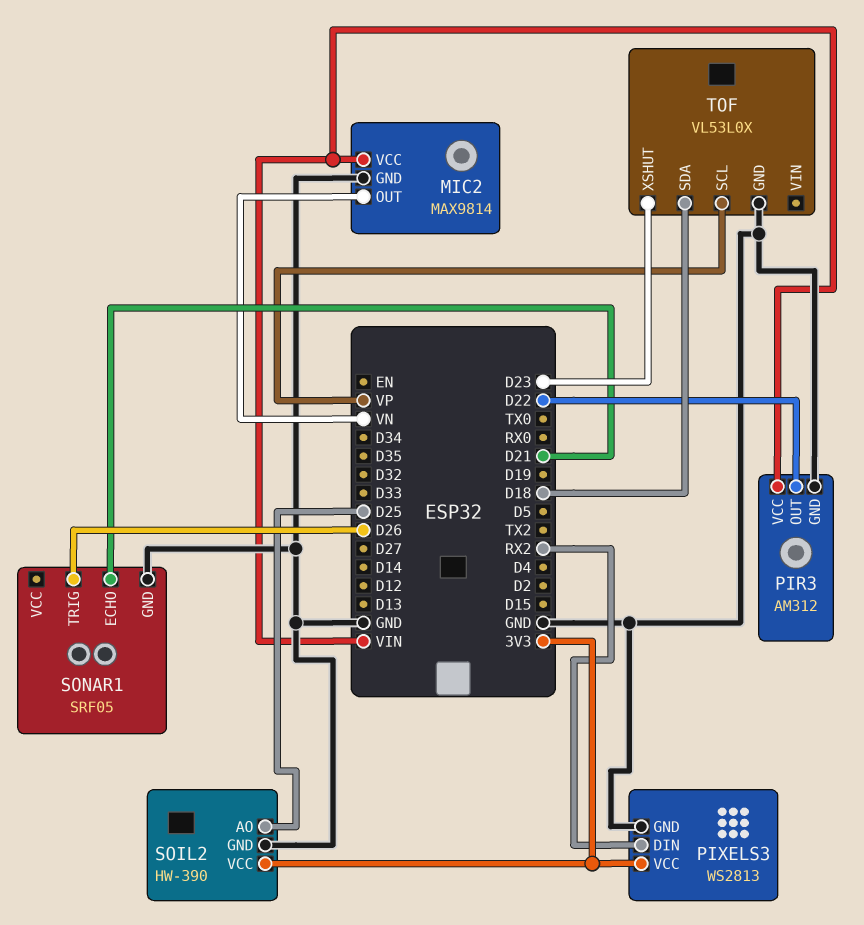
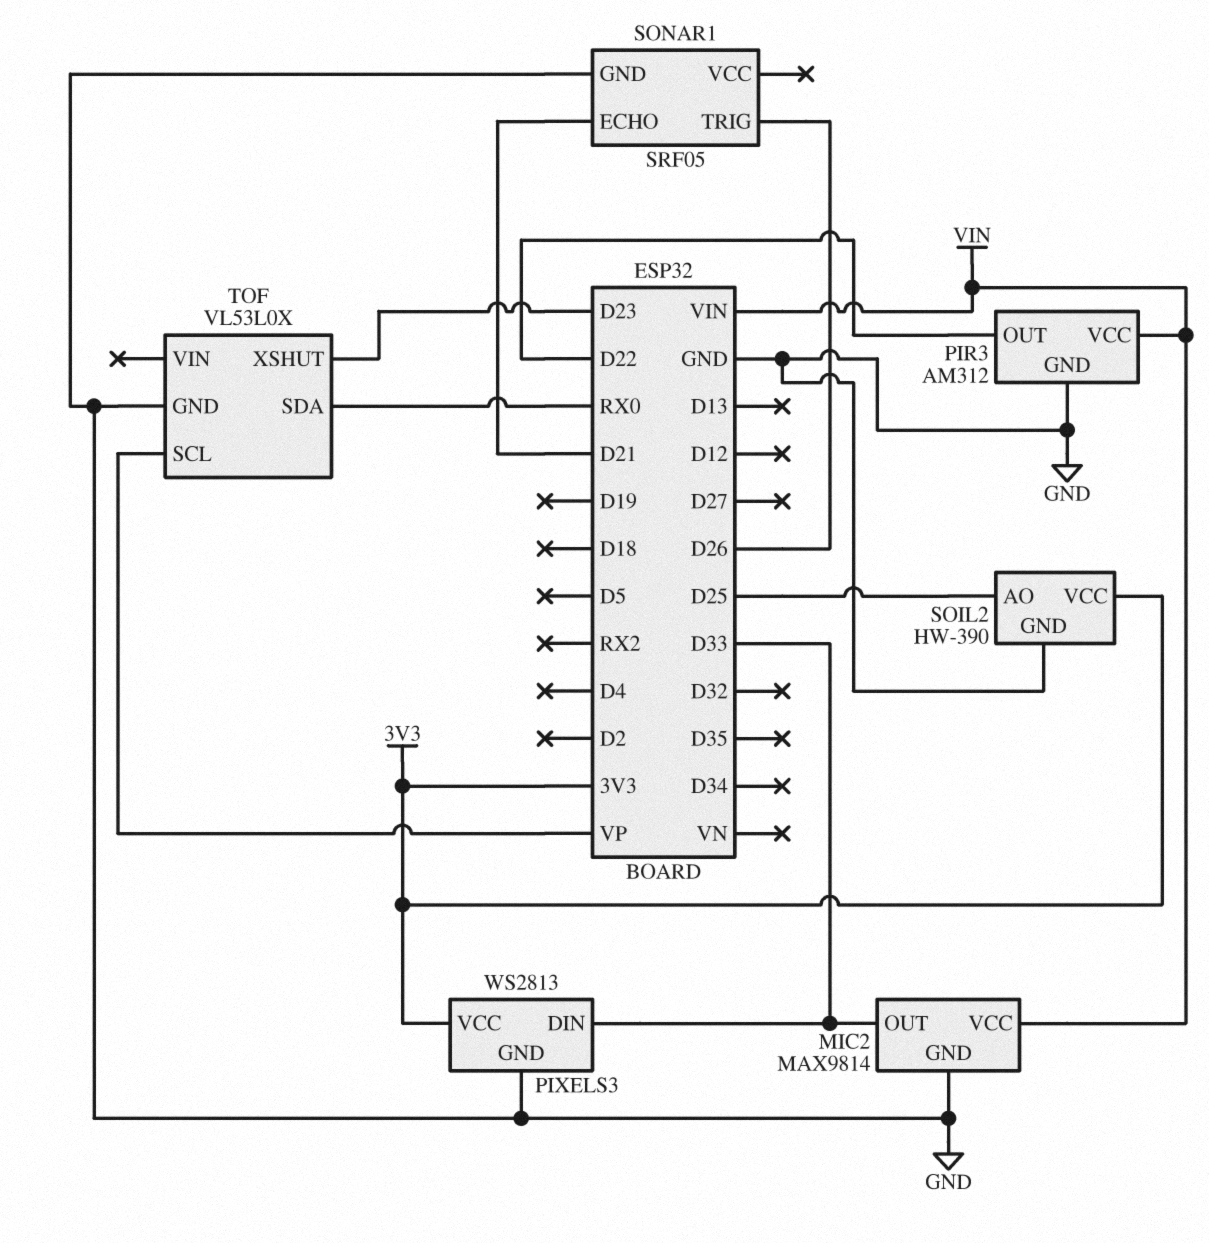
MIC2 pin OUT: VN -> D33
PIXELS3 pin DIN: RX2 -> D33
TOF pin SDA: D18 -> RX0

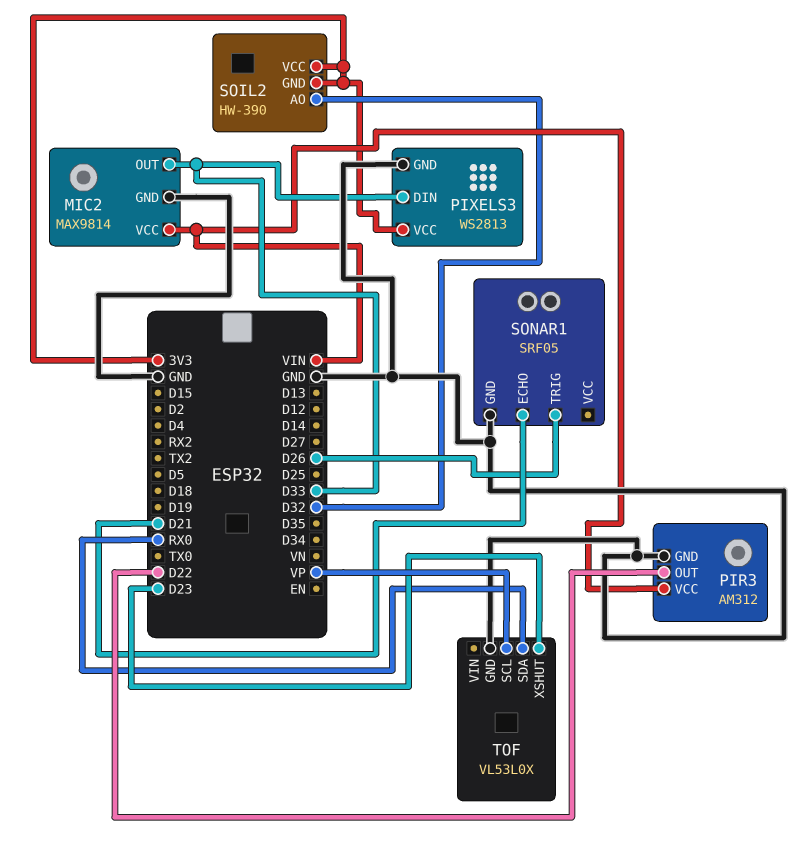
SOIL2 pin AO: D25 -> D32
SOIL2 pin GND: GND -> 3V3

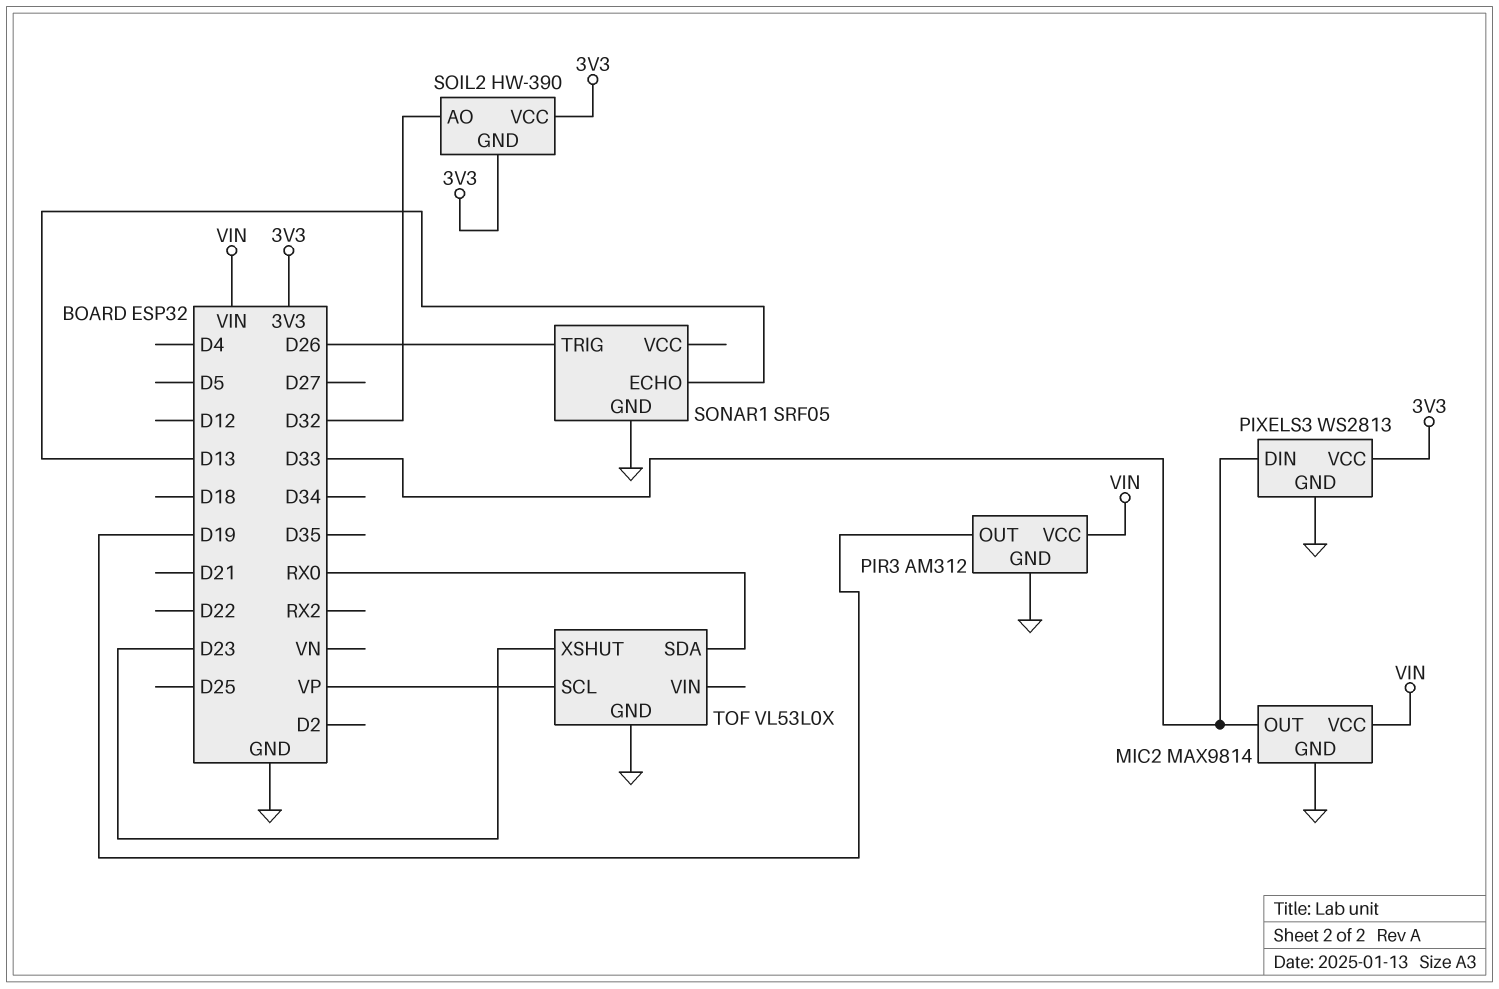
PIR3 pin OUT: D22 -> D19
SONAR1 pin ECHO: D21 -> D13

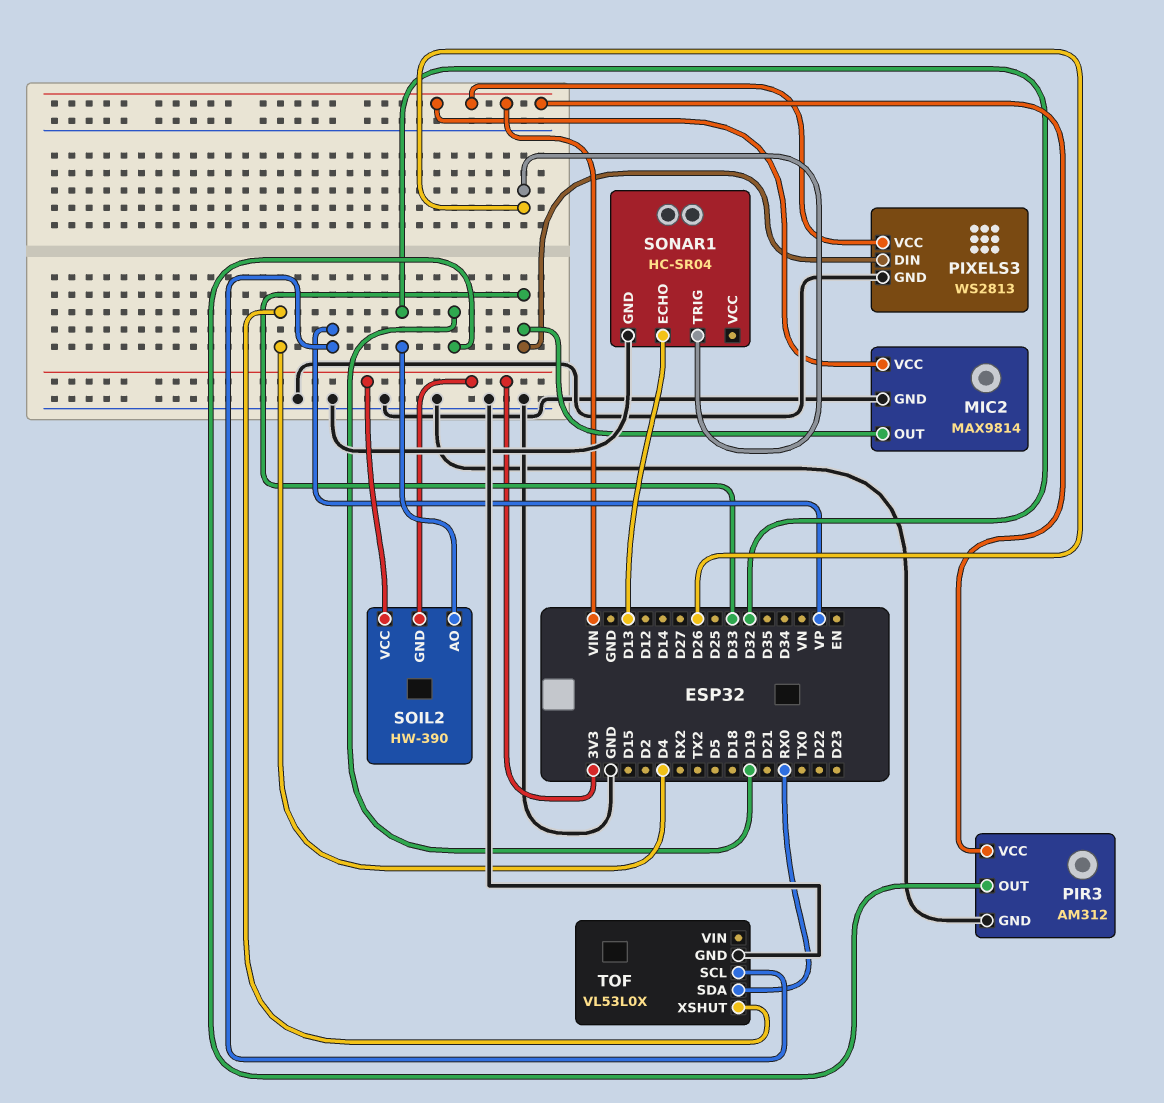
PIXELS3 pin VCC: 3V3 -> VIN
SONAR1: SRF05 -> HC-SR04
TOF pin XSHUT: D23 -> D4

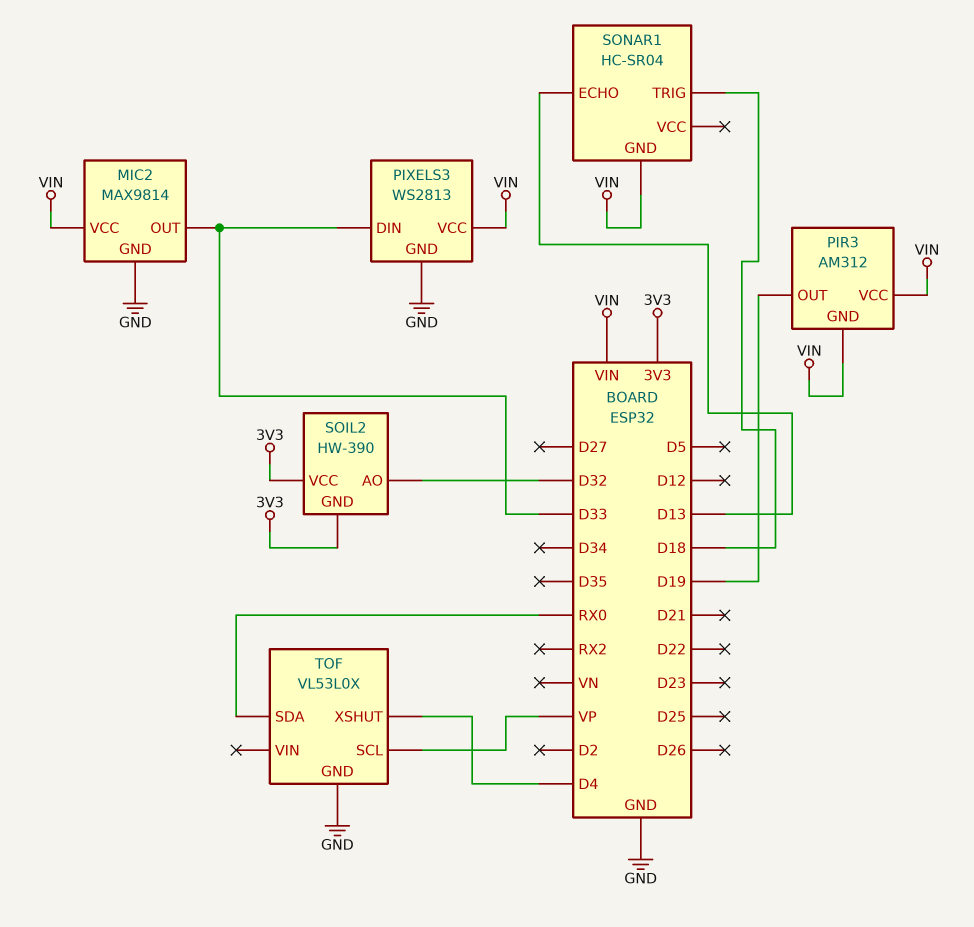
PIR3 pin GND: GND -> VIN
SONAR1 pin GND: GND -> VIN
SONAR1 pin TRIG: D26 -> D18

